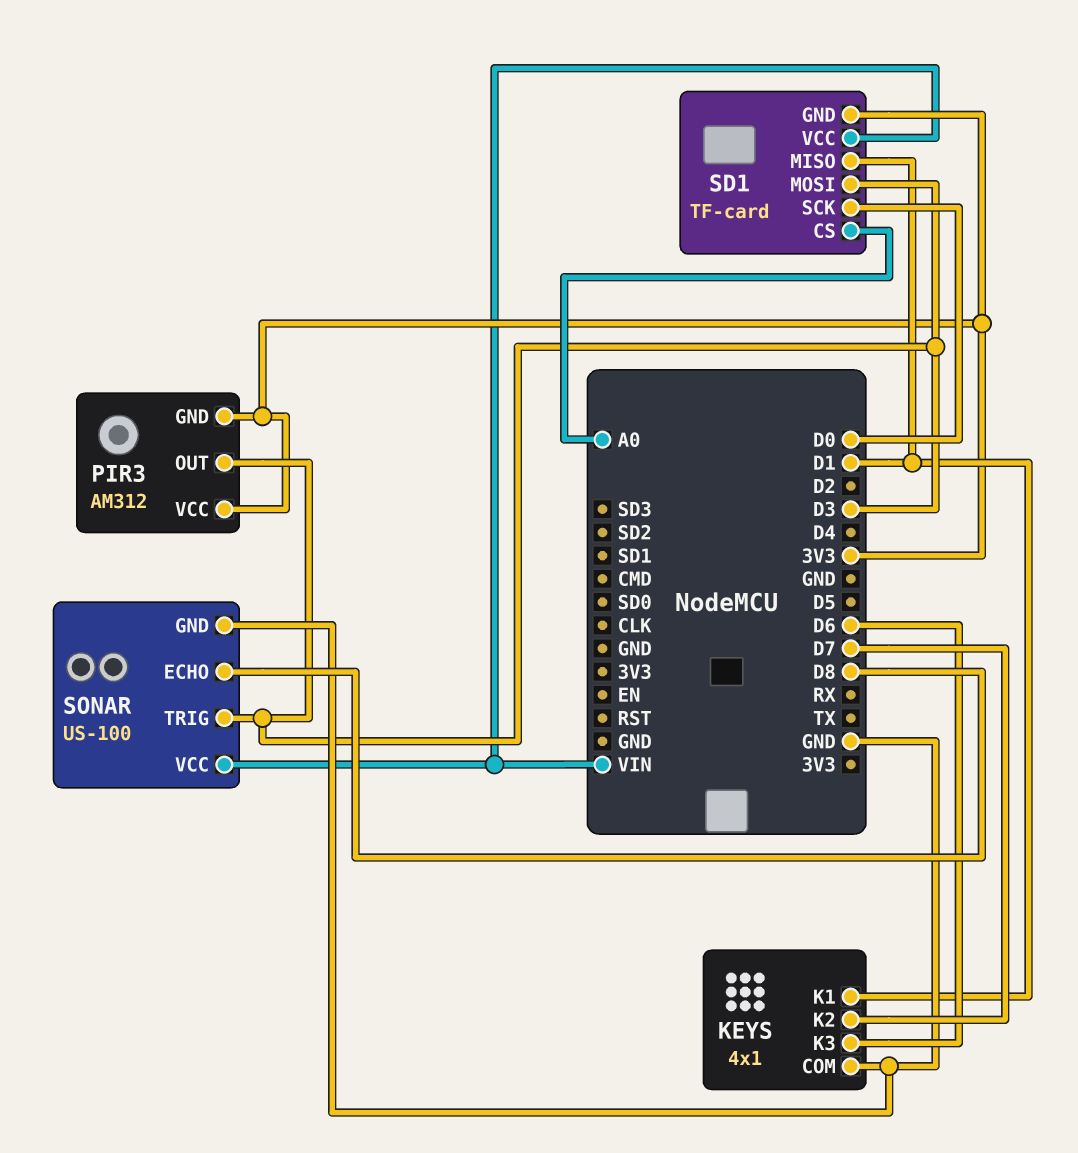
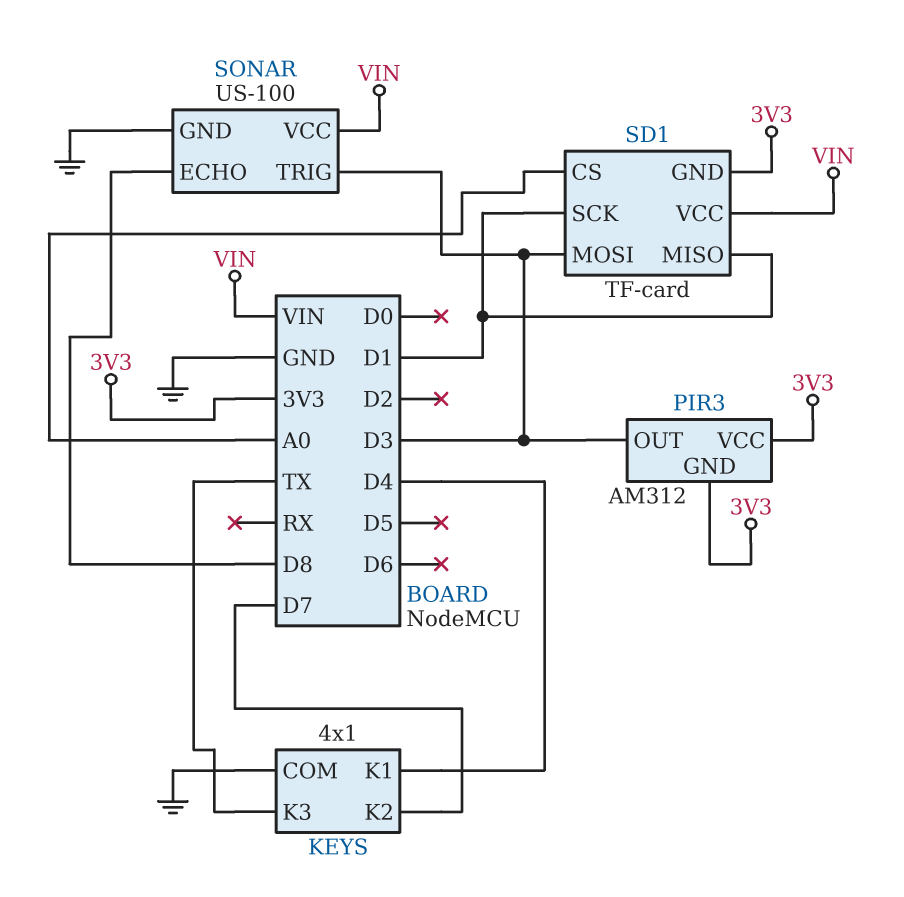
KEYS pin K1: D1 -> D4
KEYS pin K3: D6 -> TX
SD1 pin SCK: D0 -> D1

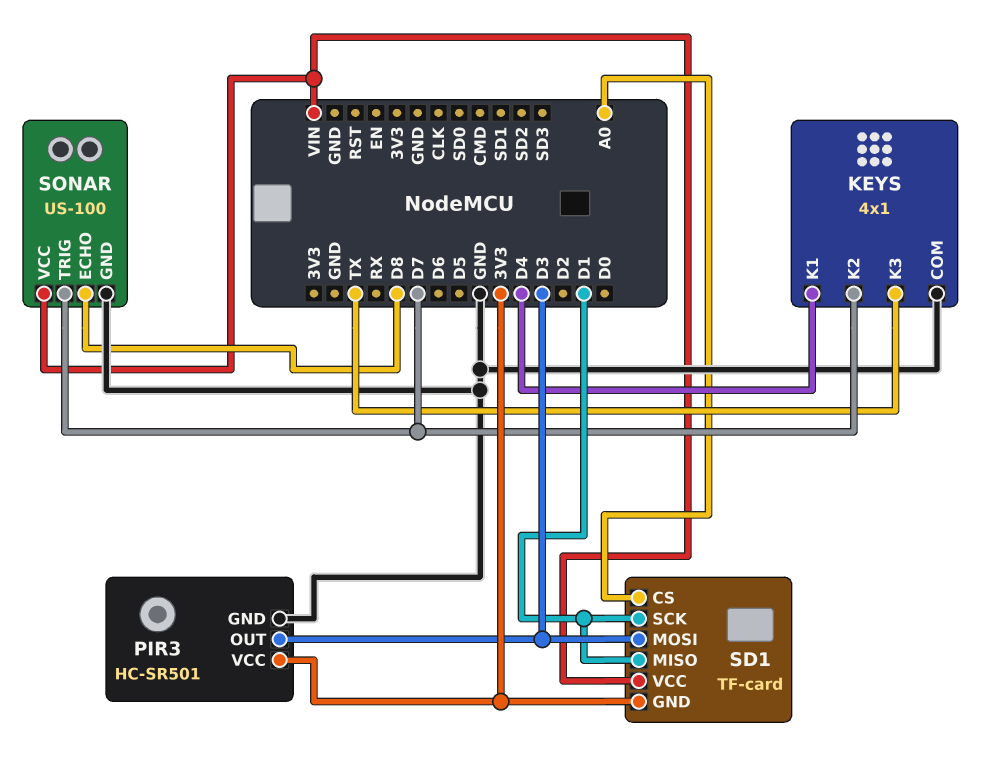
PIR3: AM312 -> HC-SR501
PIR3 pin GND: 3V3 -> GND
SONAR pin TRIG: D3 -> D7

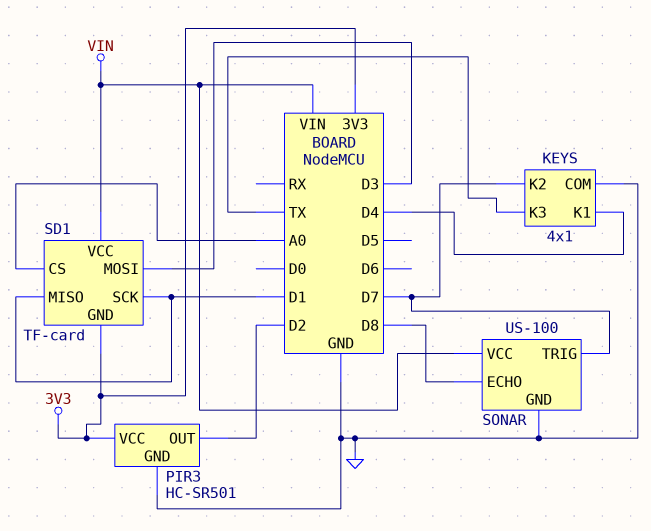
PIR3 pin OUT: D3 -> D2

